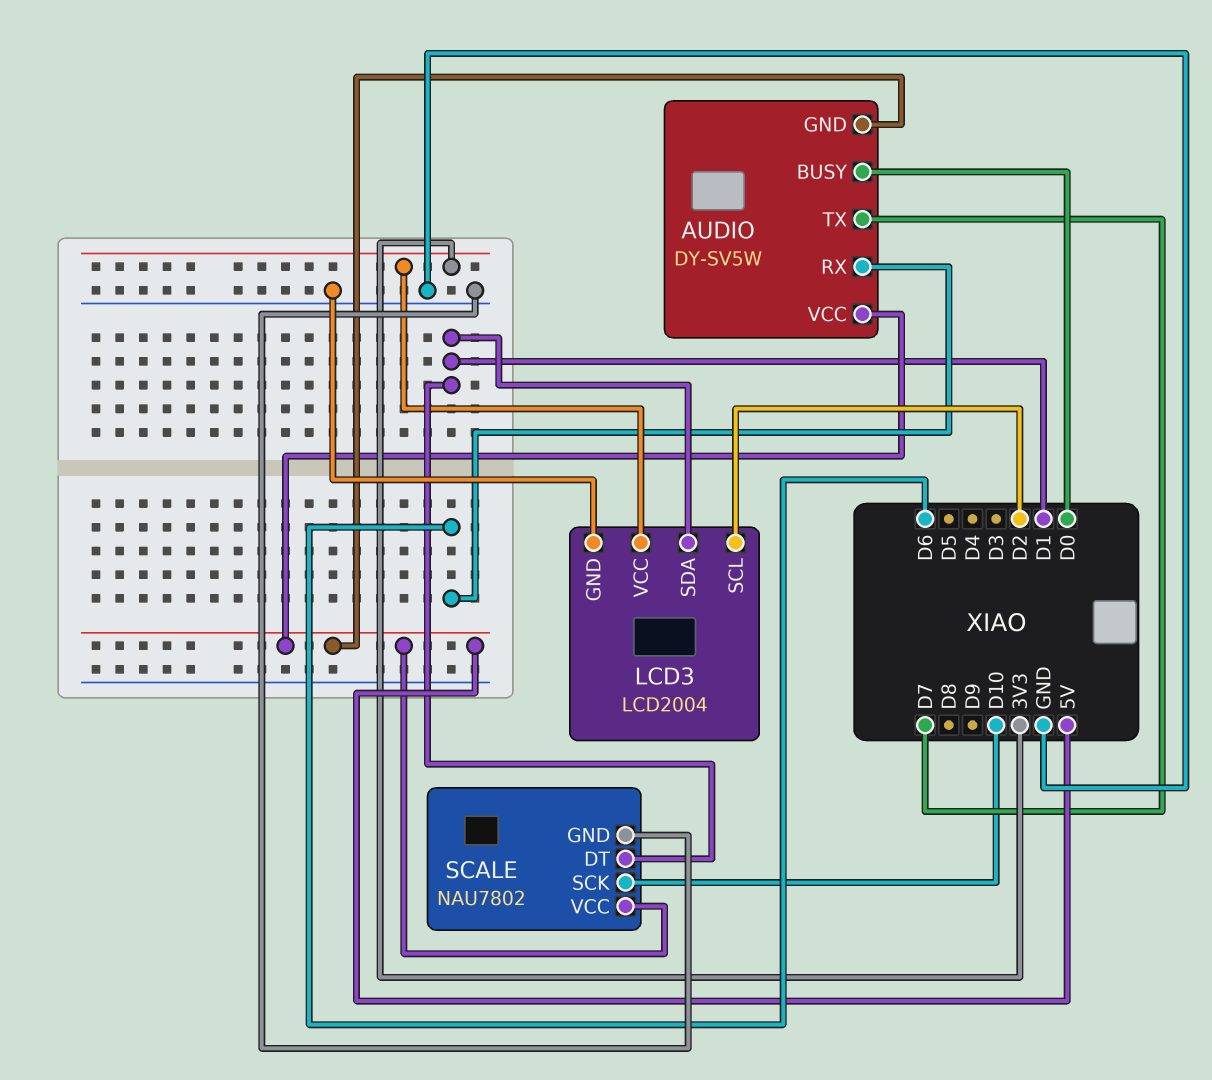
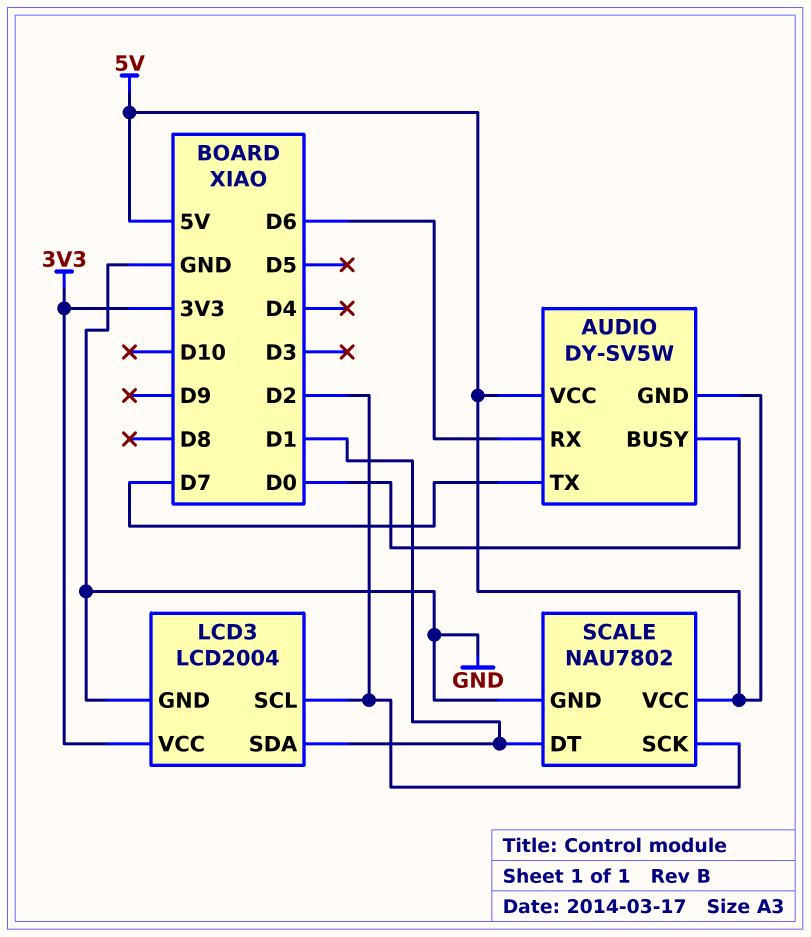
SCALE pin SCK: D10 -> D2

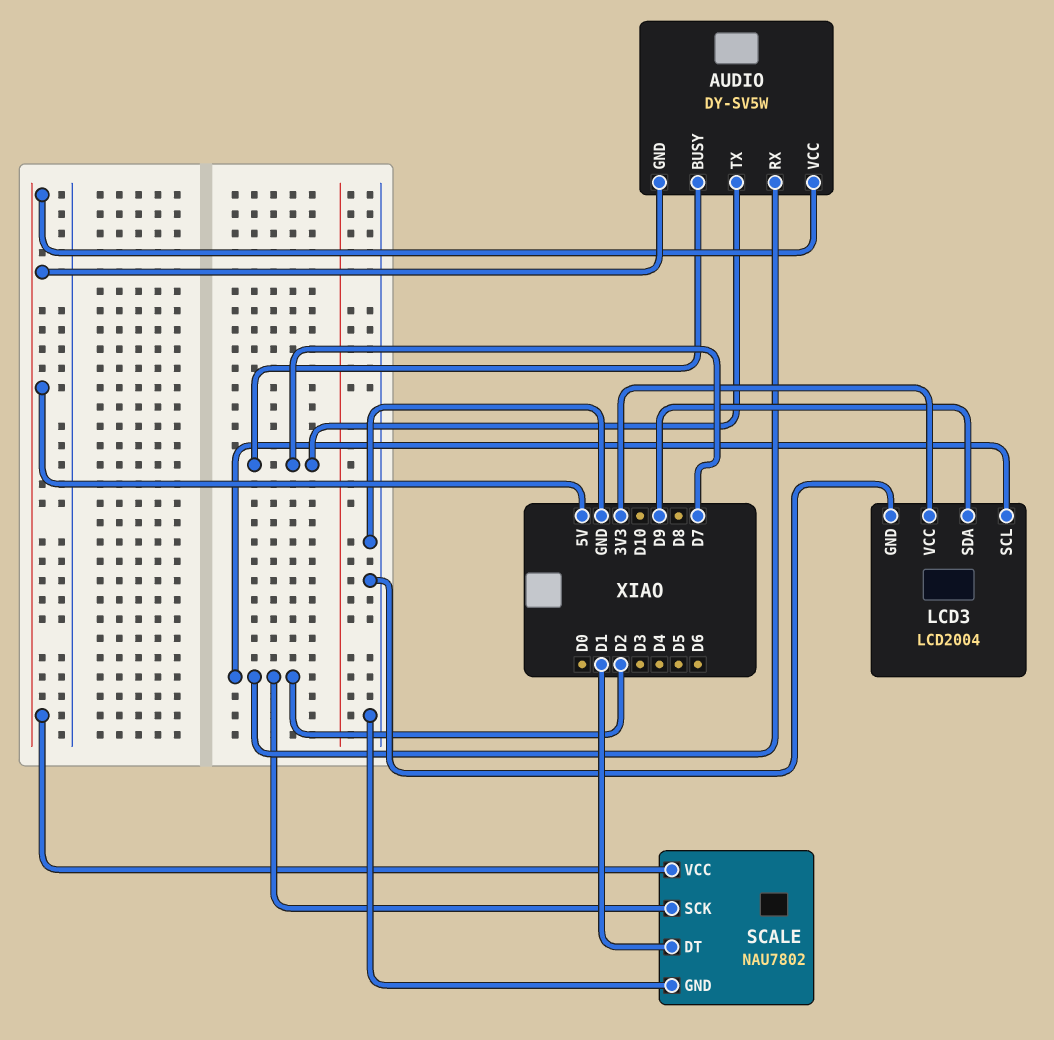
AUDIO pin BUSY: D0 -> D7
AUDIO pin RX: D6 -> D2
LCD3 pin SDA: D1 -> D9

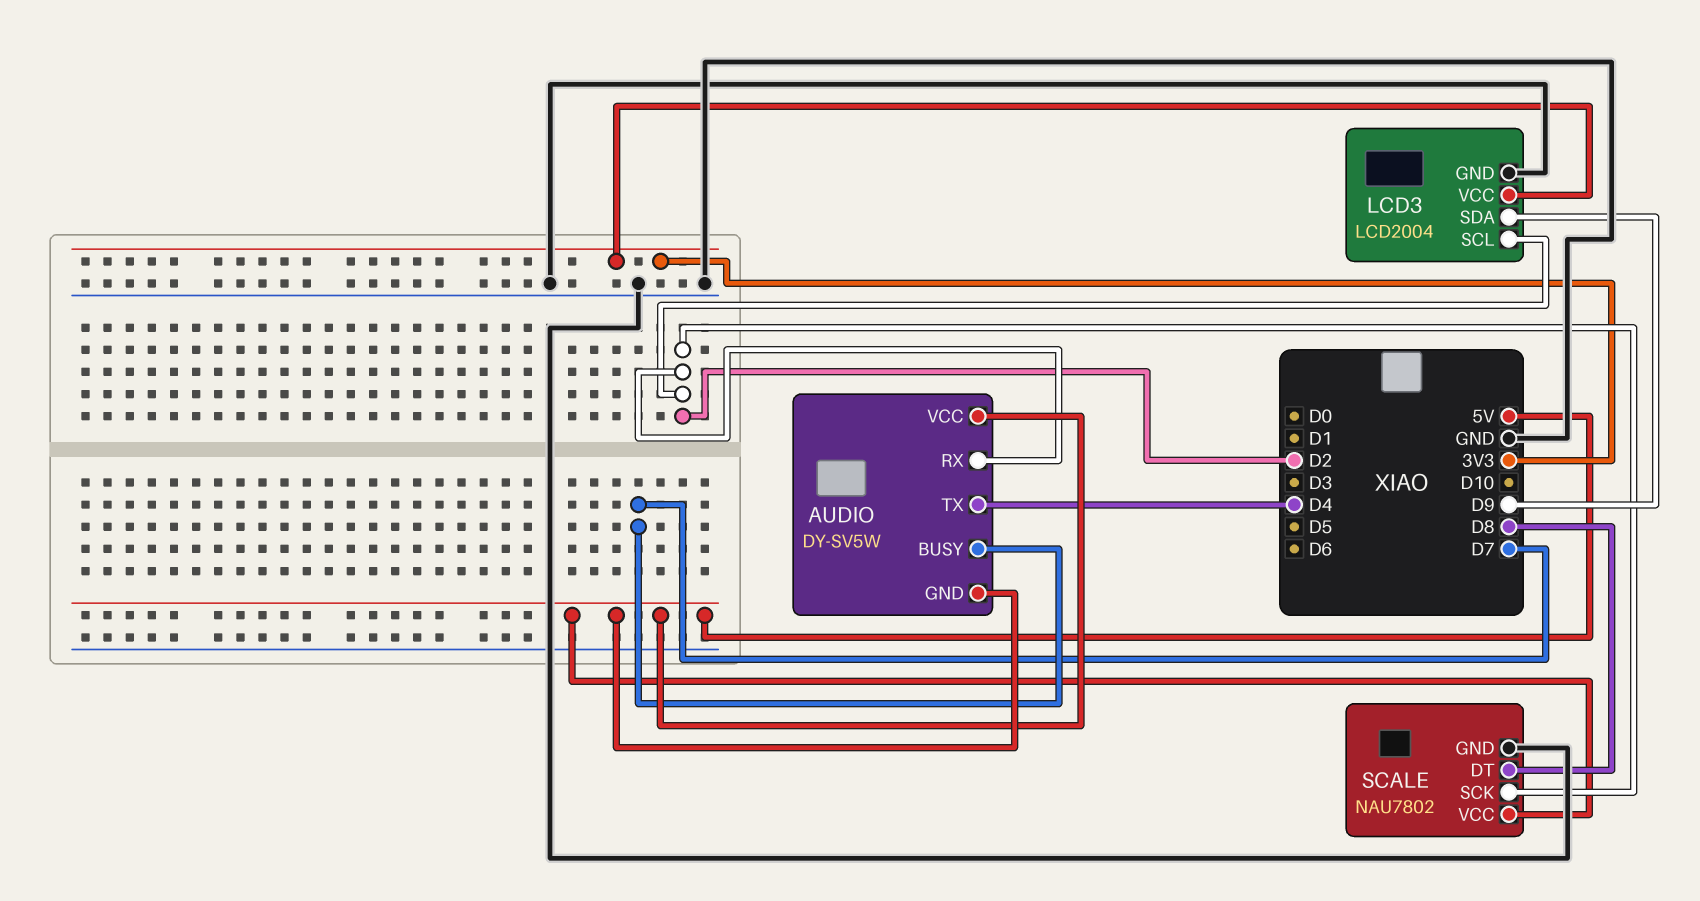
AUDIO pin TX: D7 -> D4
SCALE pin DT: D1 -> D8

